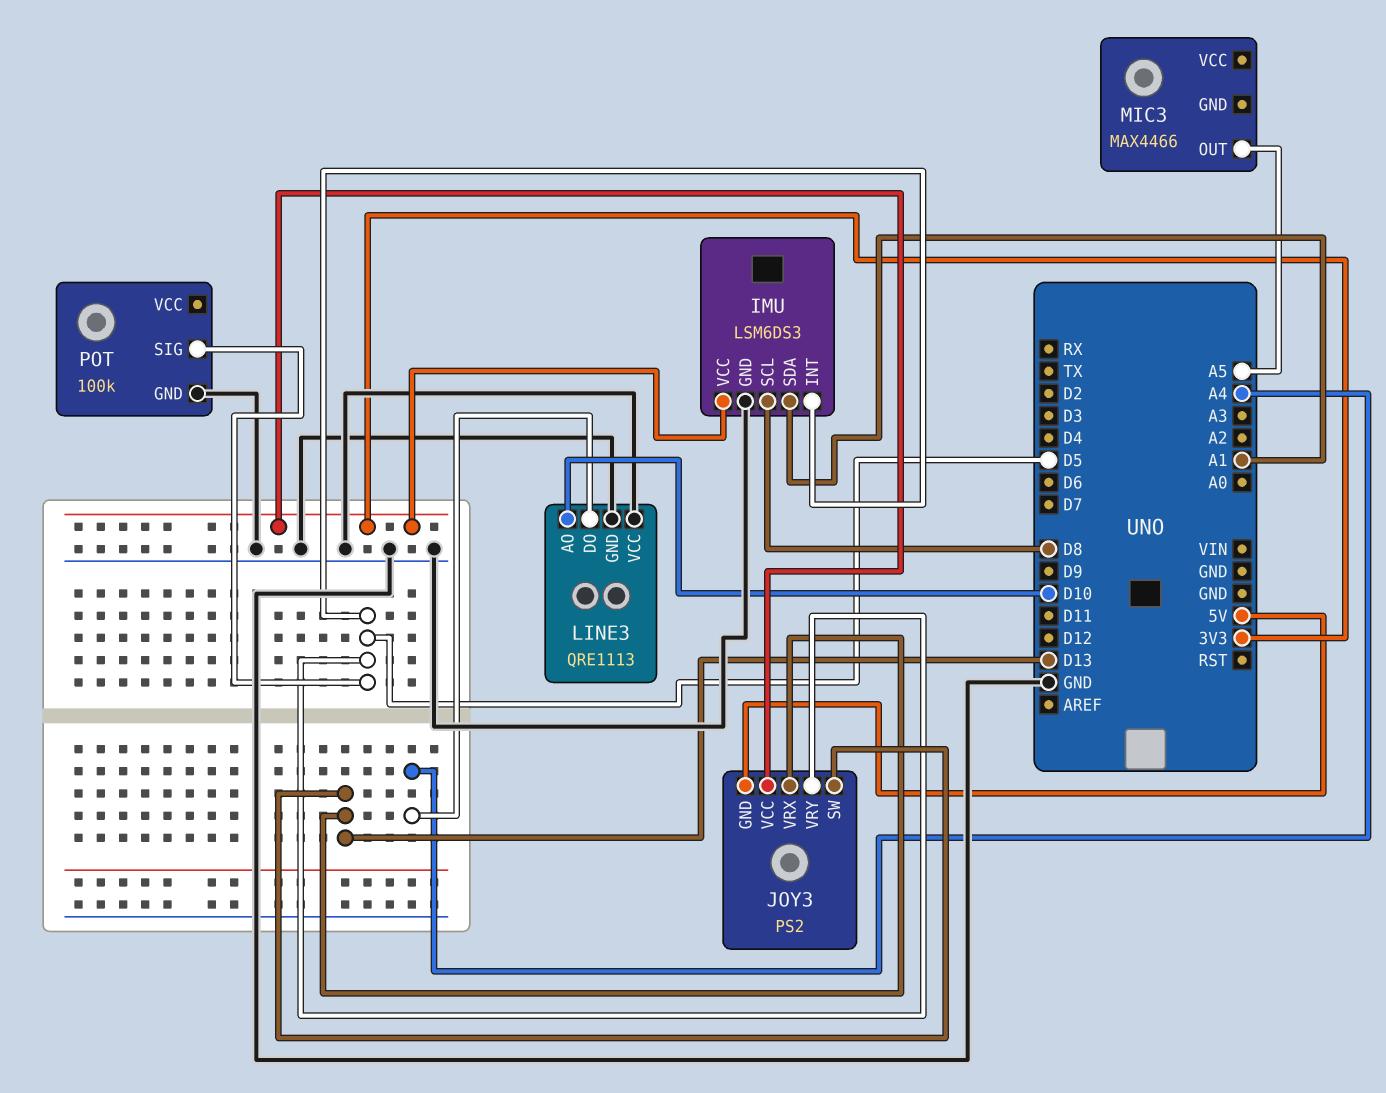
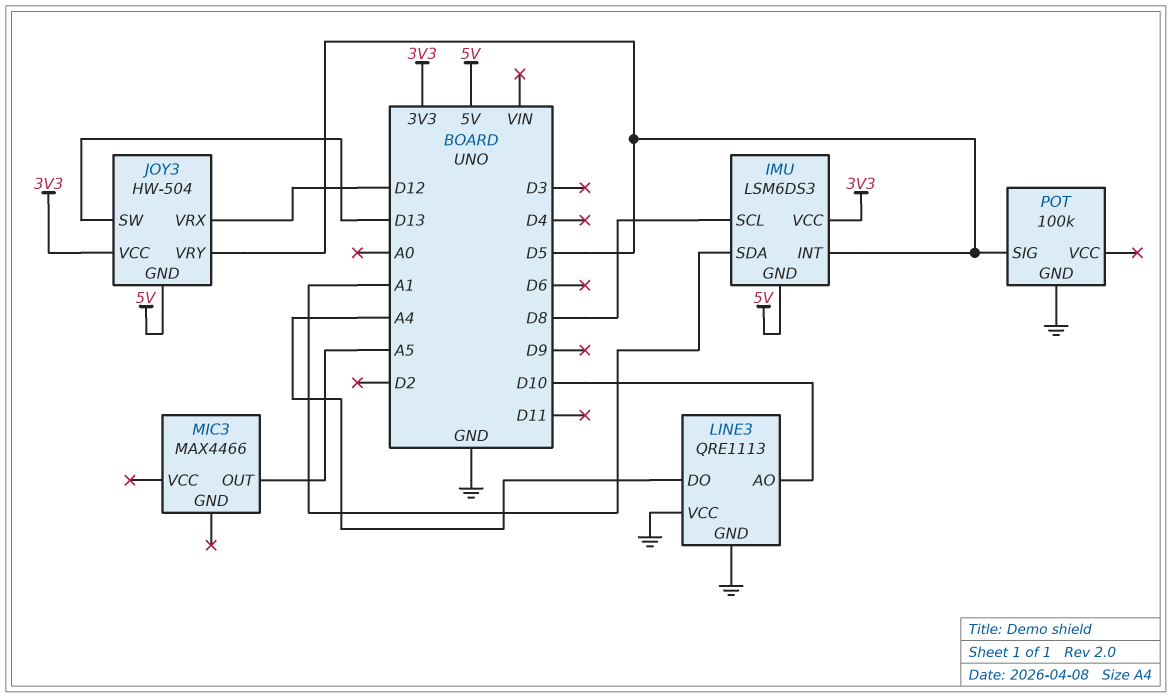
IMU pin GND: GND -> 5V
JOY3: PS2 -> HW-504
JOY3 pin VRX: D13 -> D12

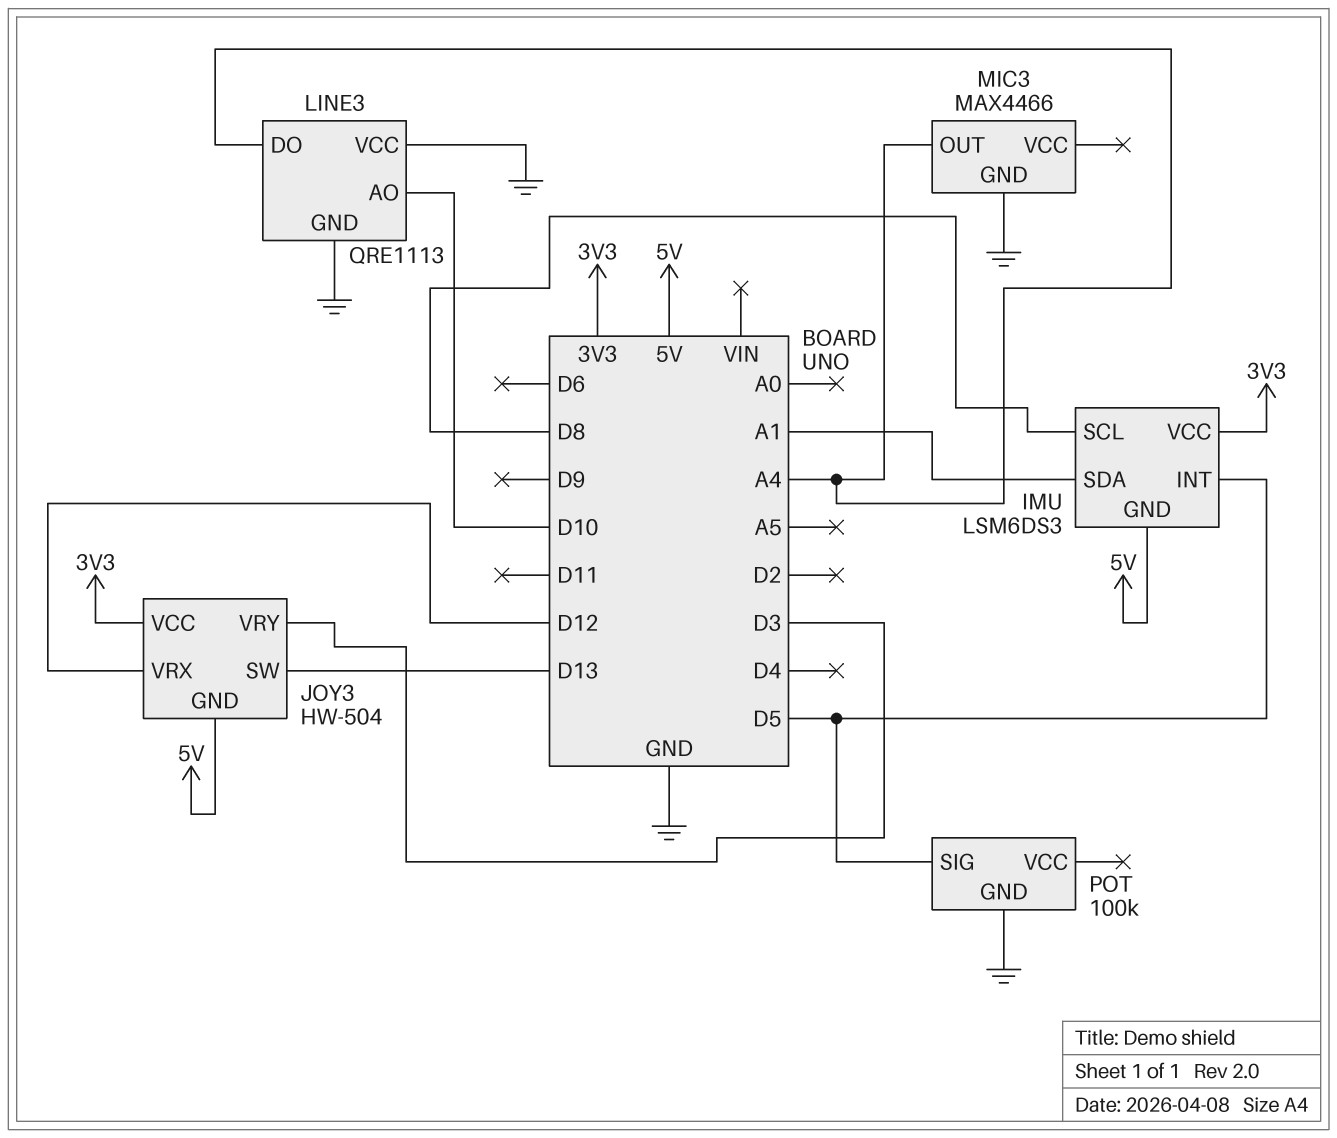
JOY3 pin VRY: D5 -> D3
MIC3 pin GND: none -> GND
MIC3 pin OUT: A5 -> A4

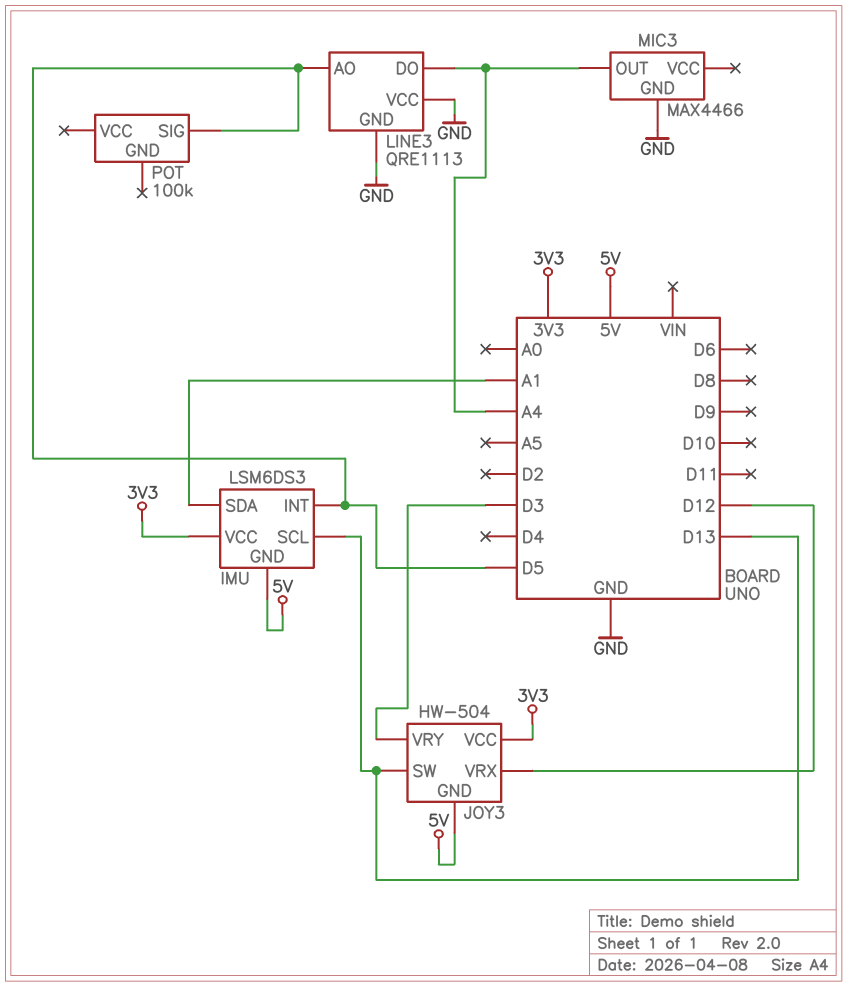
IMU pin SCL: D8 -> D13
LINE3 pin AO: D10 -> D5
POT pin GND: GND -> none

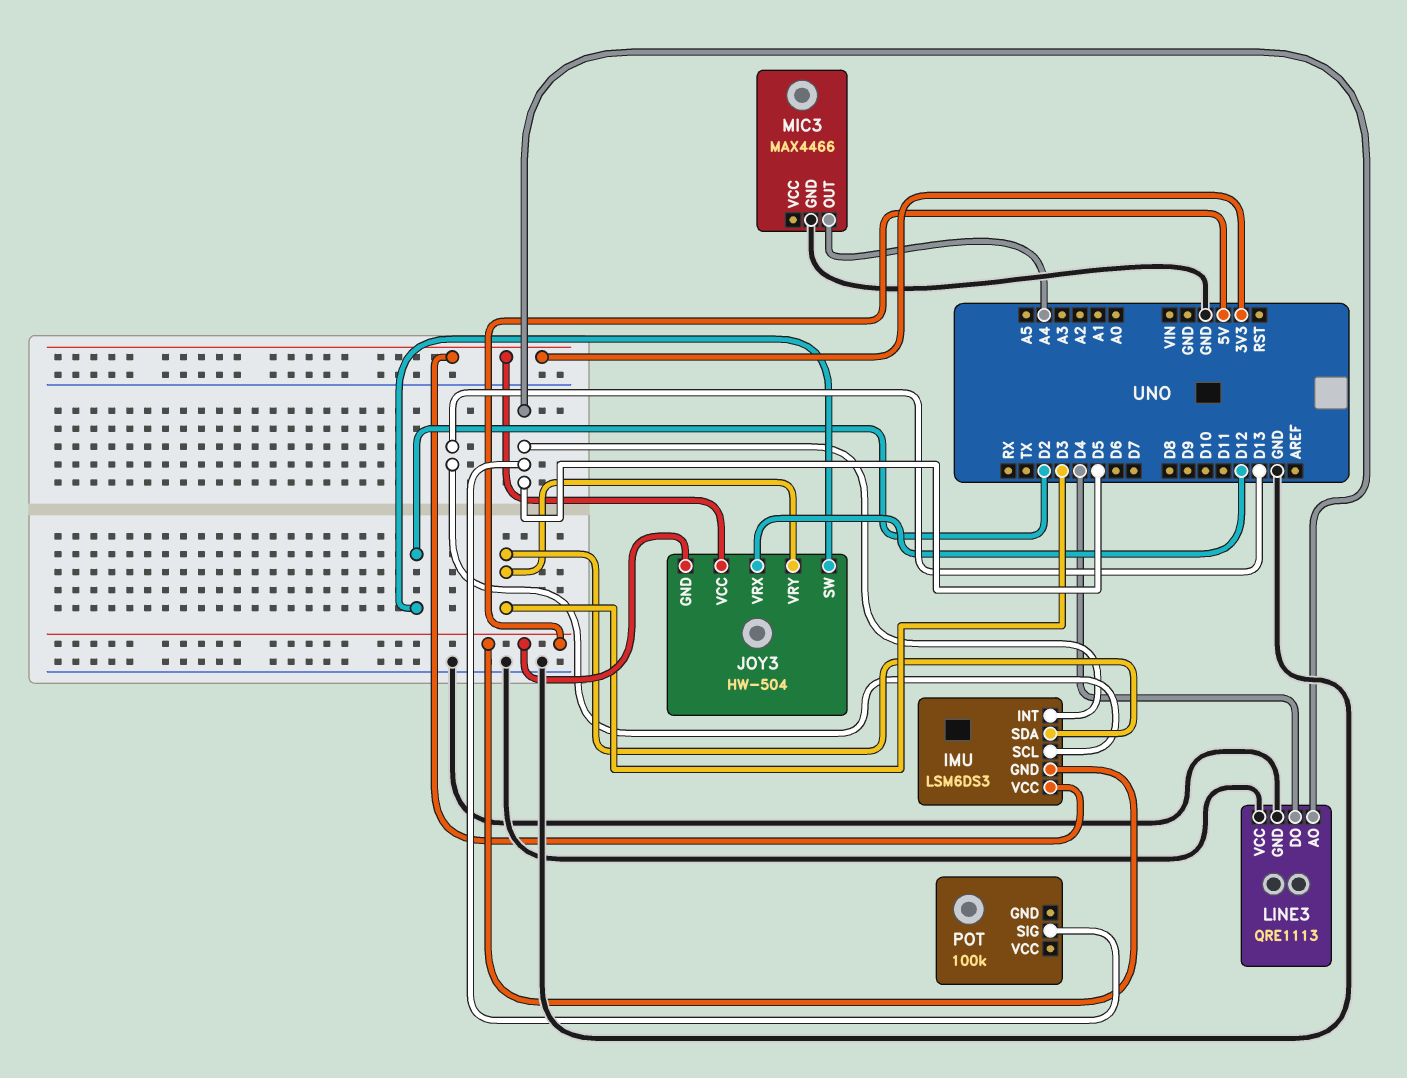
IMU pin SDA: A1 -> D3
JOY3 pin SW: D13 -> D2
LINE3 pin DO: A4 -> D4

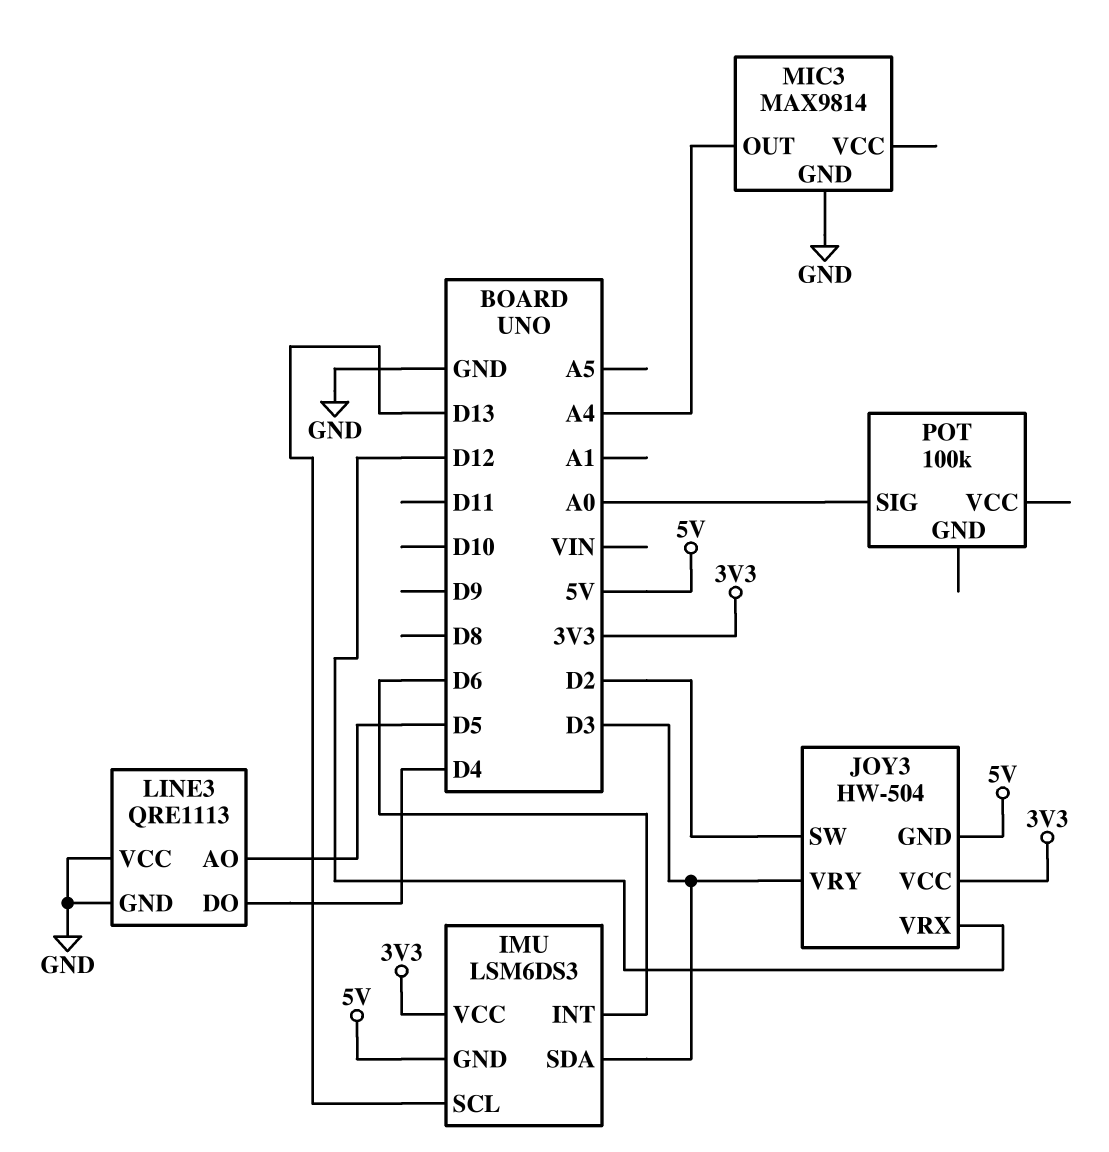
IMU pin INT: D5 -> D6
MIC3: MAX4466 -> MAX9814
POT pin SIG: D5 -> A0

